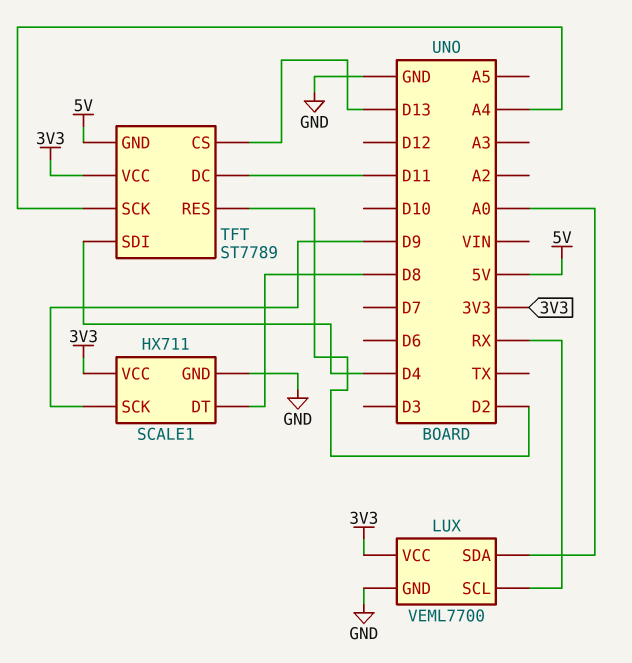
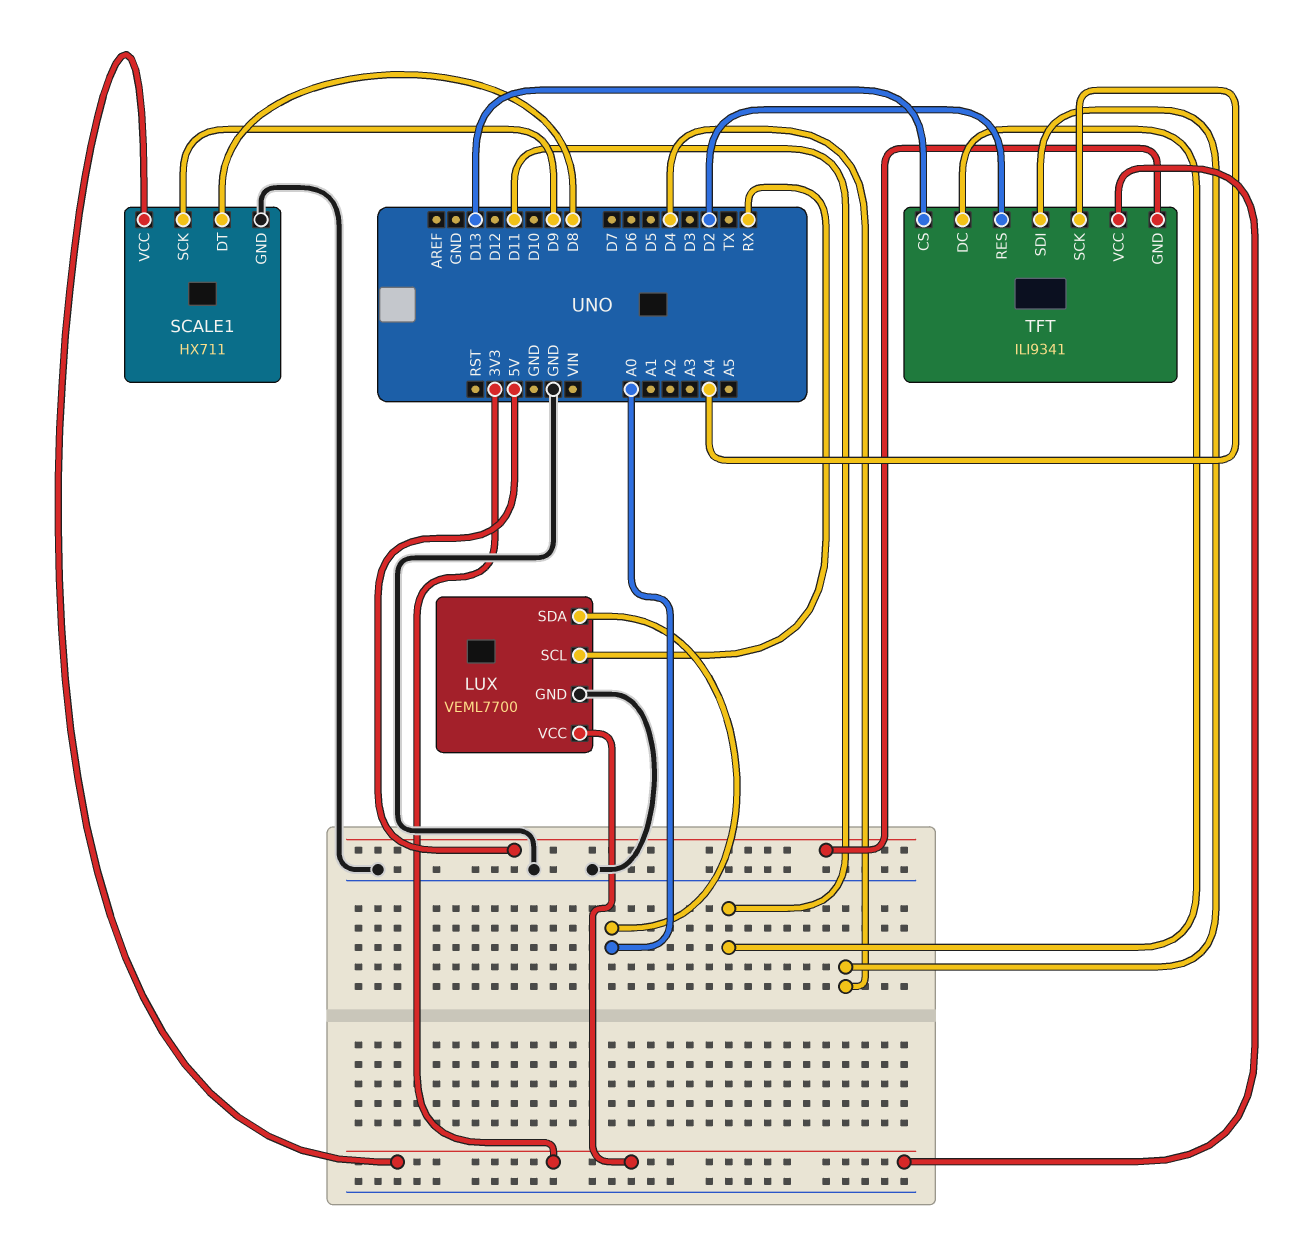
TFT: ST7789 -> ILI9341

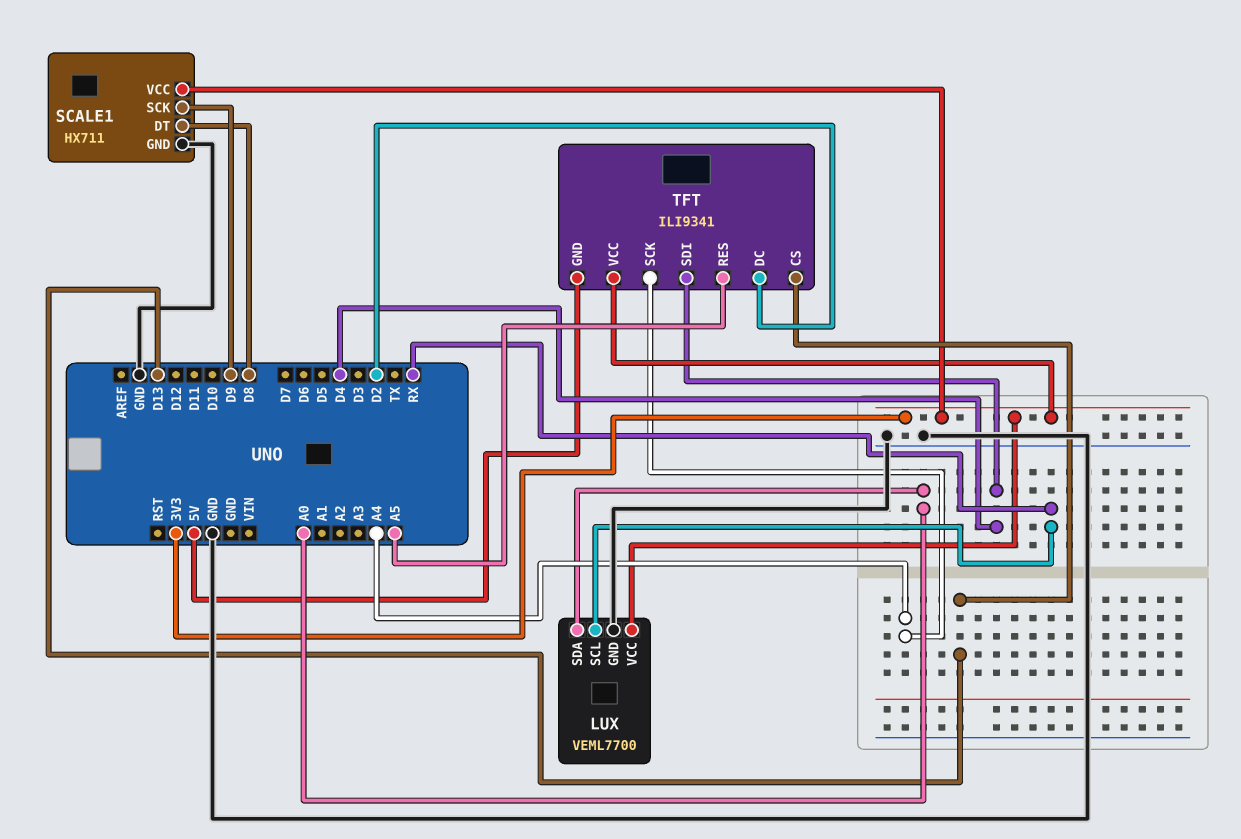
TFT pin DC: D11 -> D2
TFT pin RES: D2 -> A5

